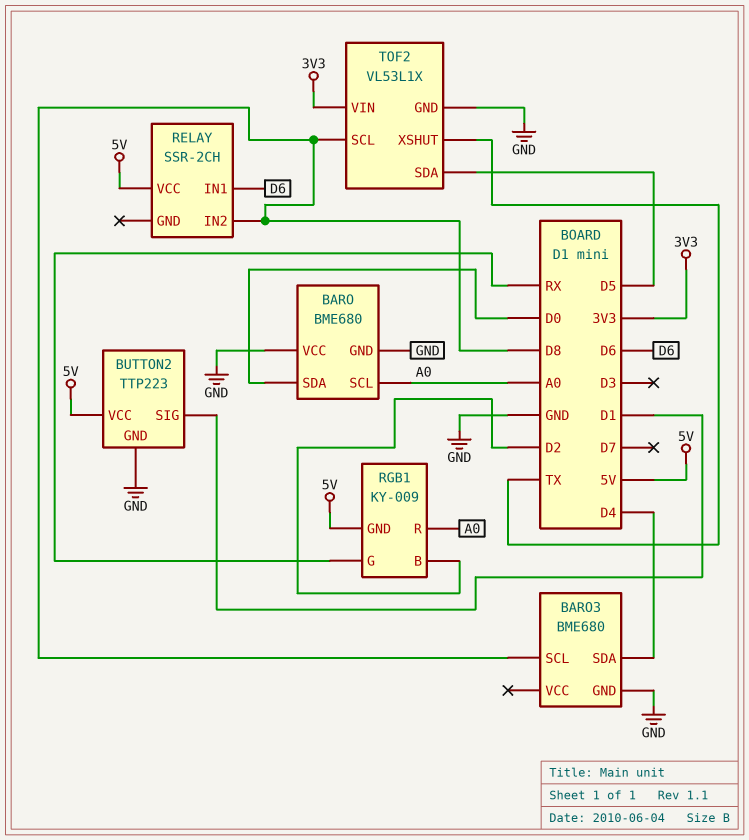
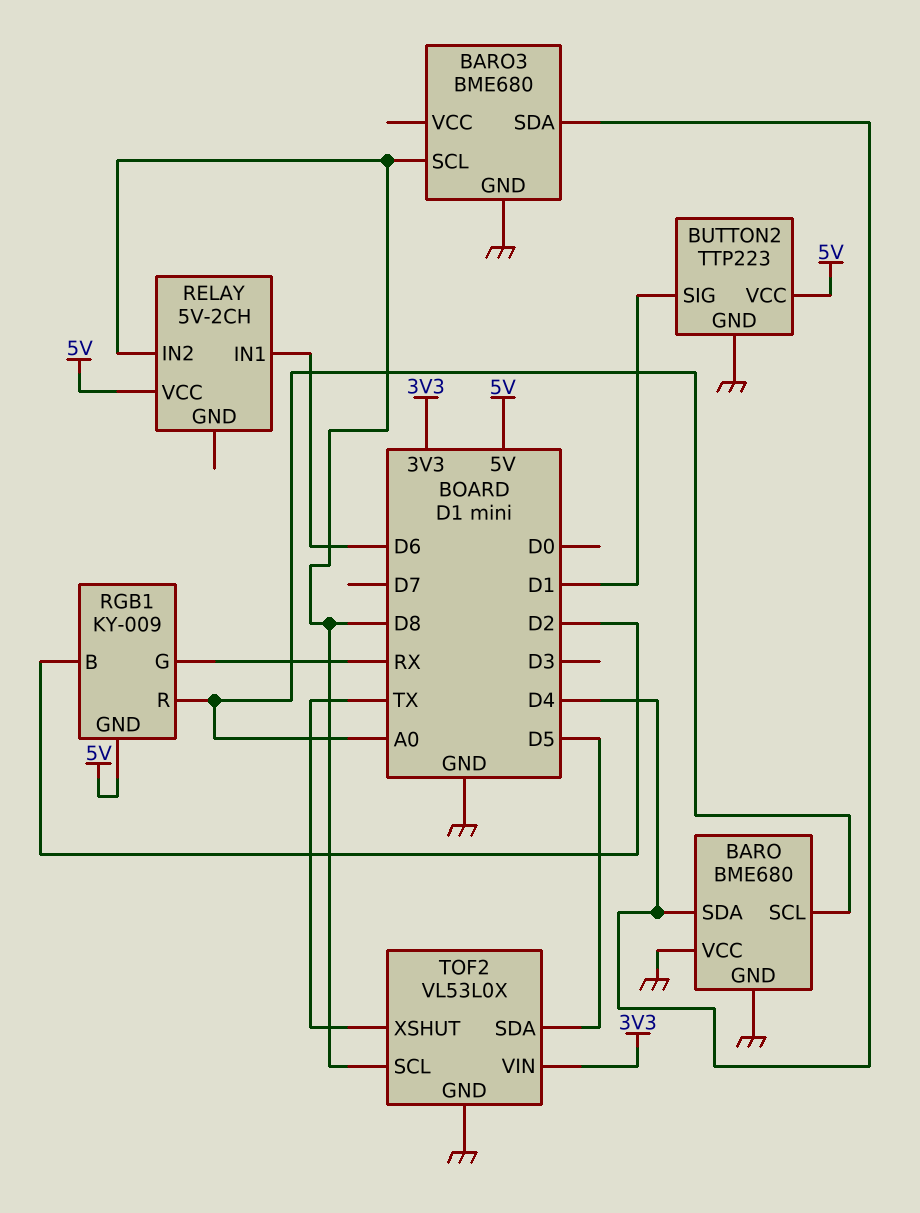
BARO pin SDA: D0 -> D4
RELAY: SSR-2CH -> 5V-2CH
TOF2: VL53L1X -> VL53L0X

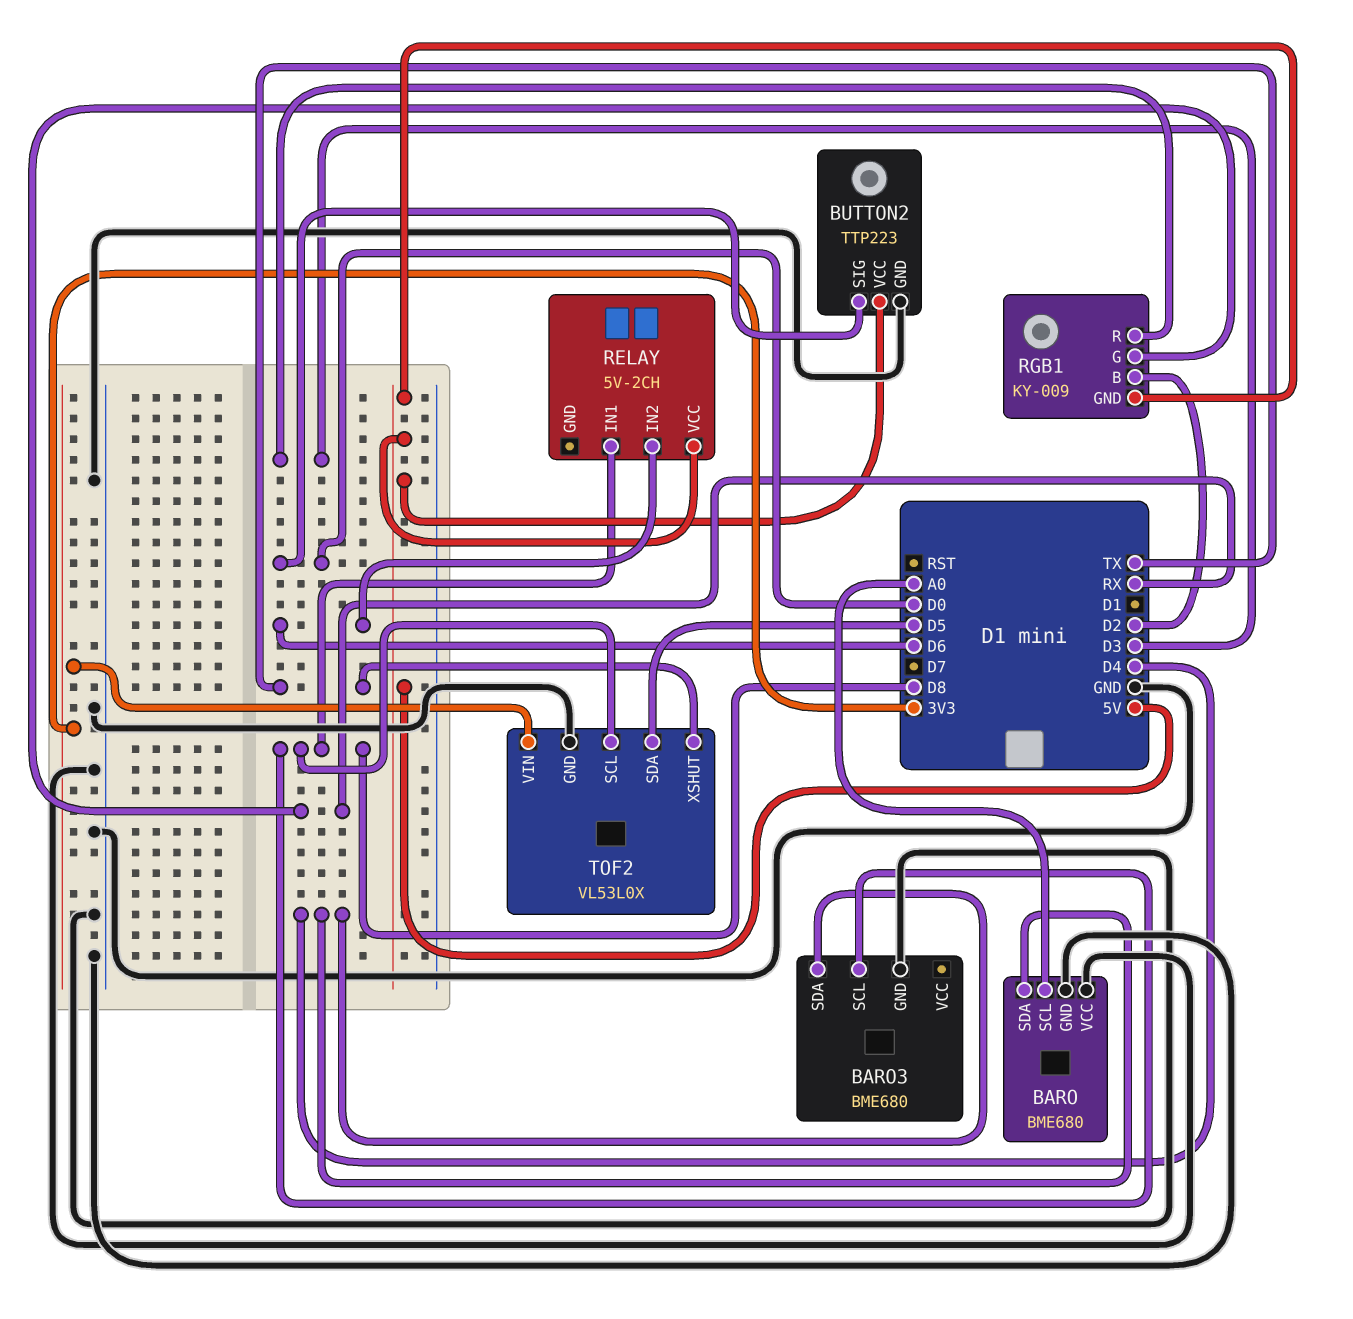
BUTTON2 pin SIG: D1 -> D0
RELAY pin IN1: D6 -> D8
RELAY pin IN2: D8 -> D6
RGB1 pin R: A0 -> D3

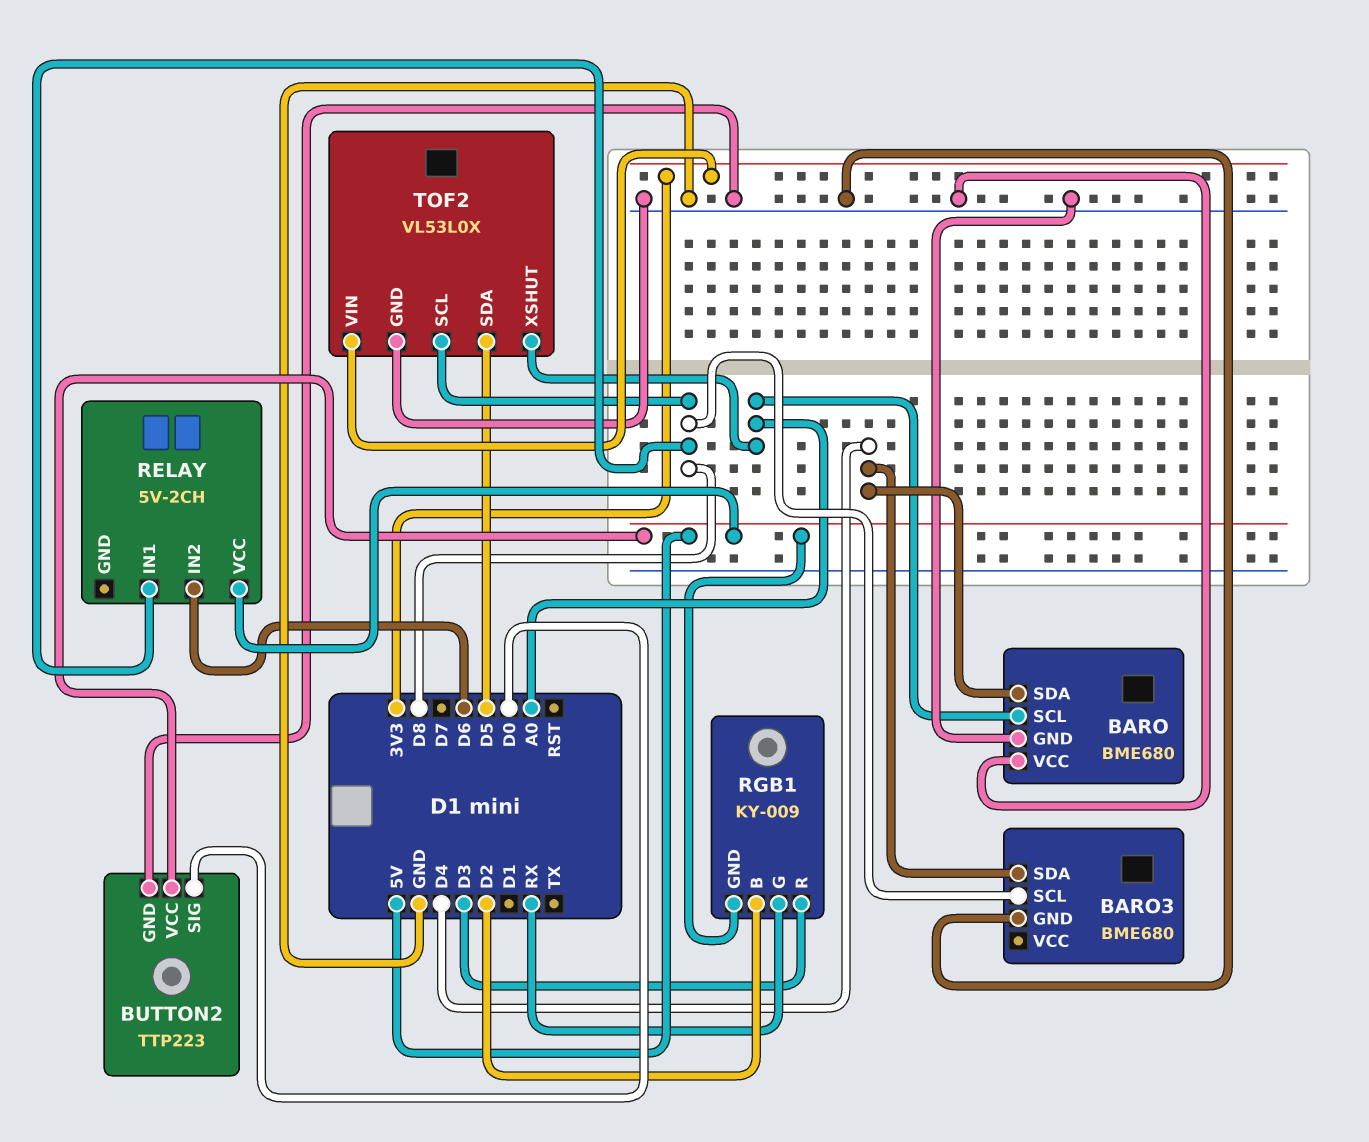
TOF2 pin XSHUT: TX -> A0

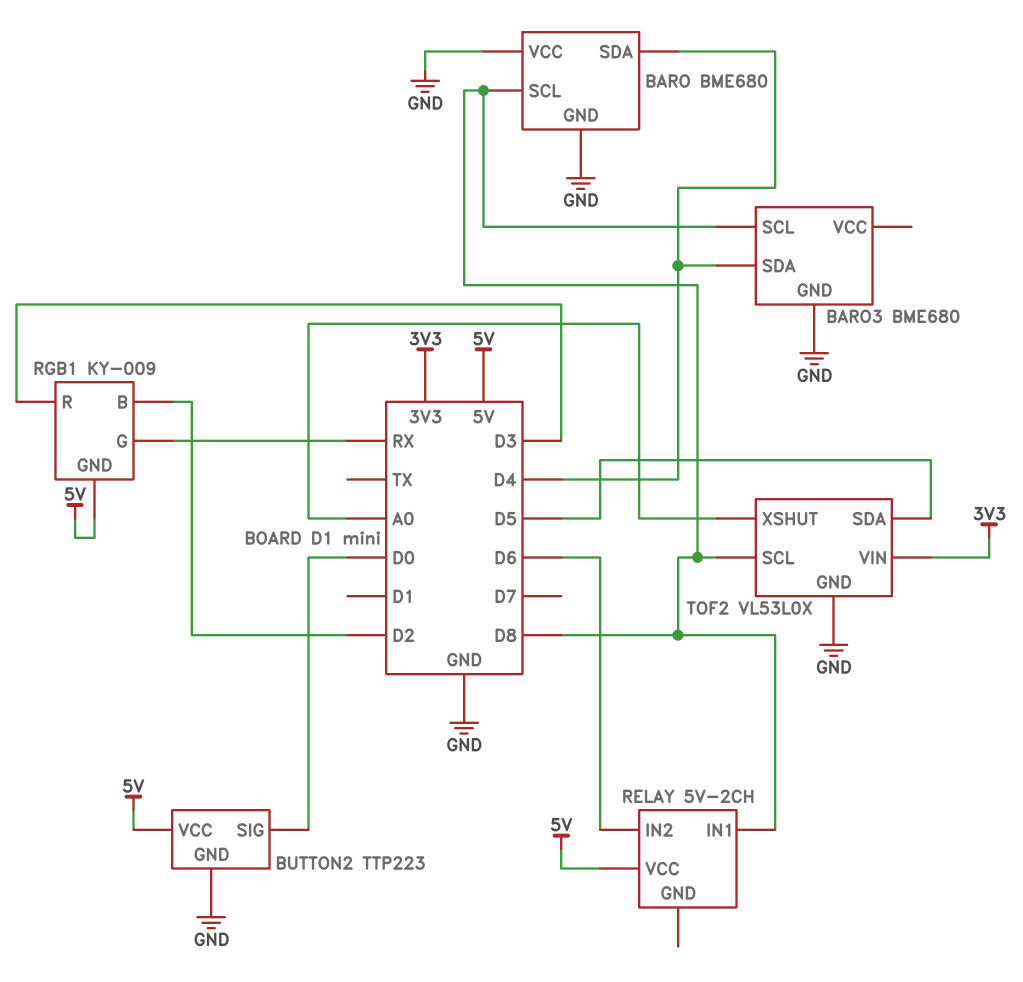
BARO pin SCL: A0 -> D8

